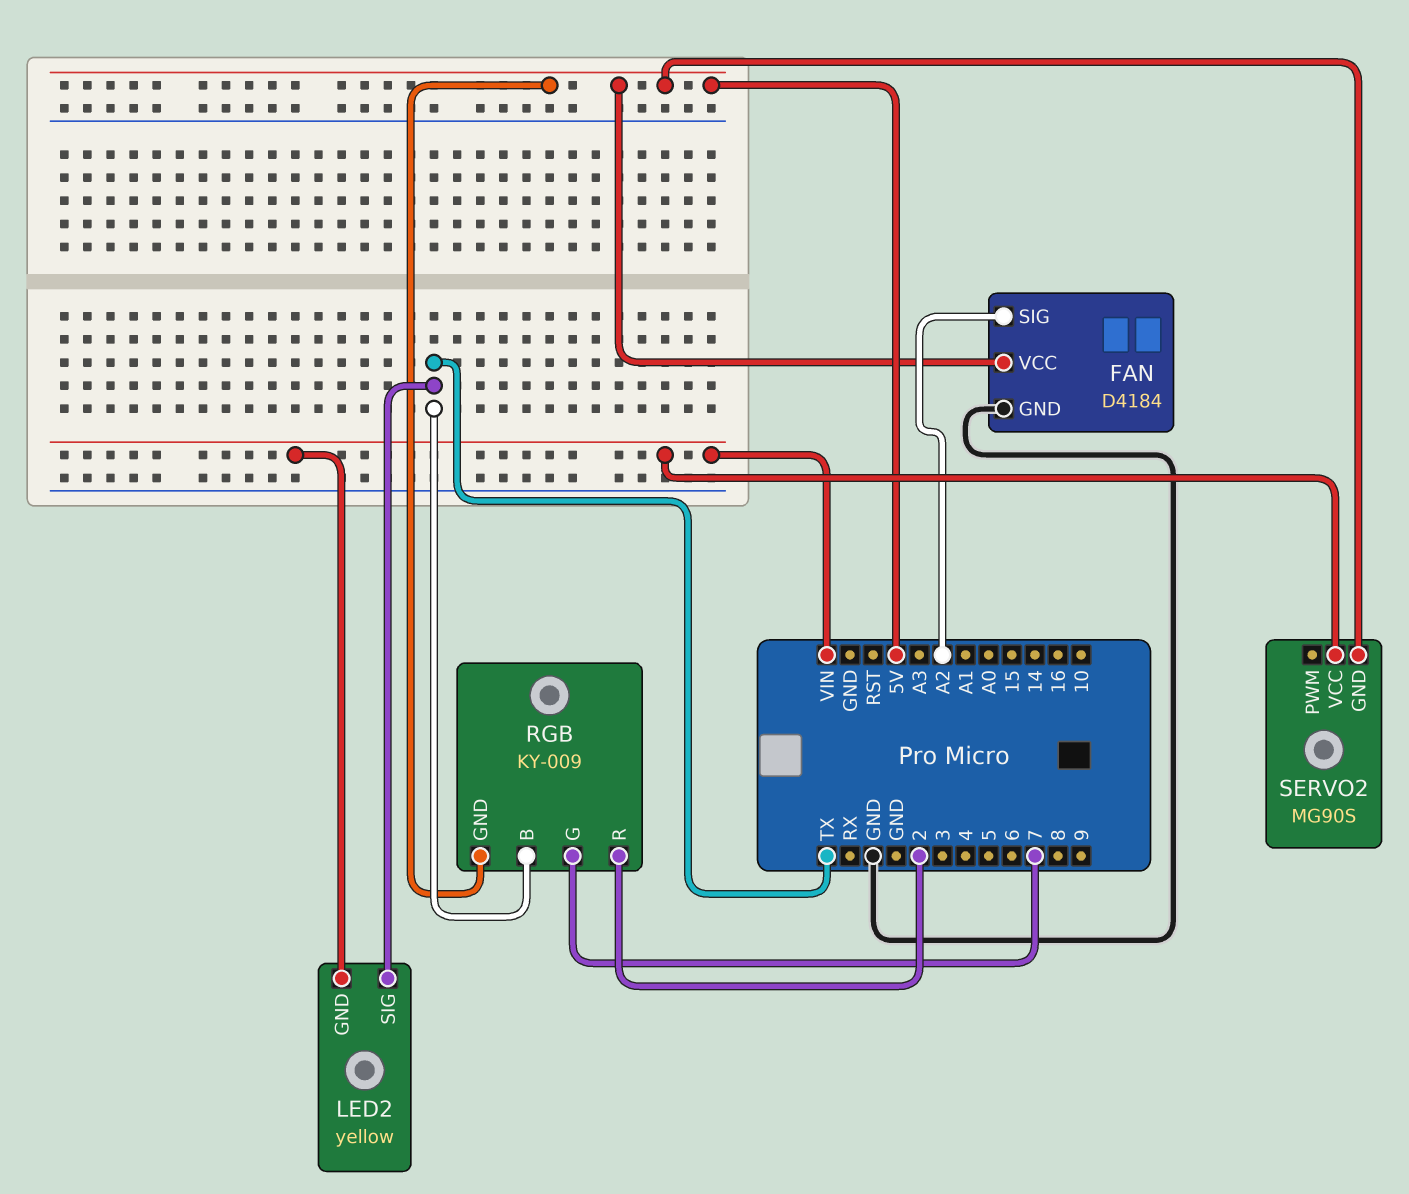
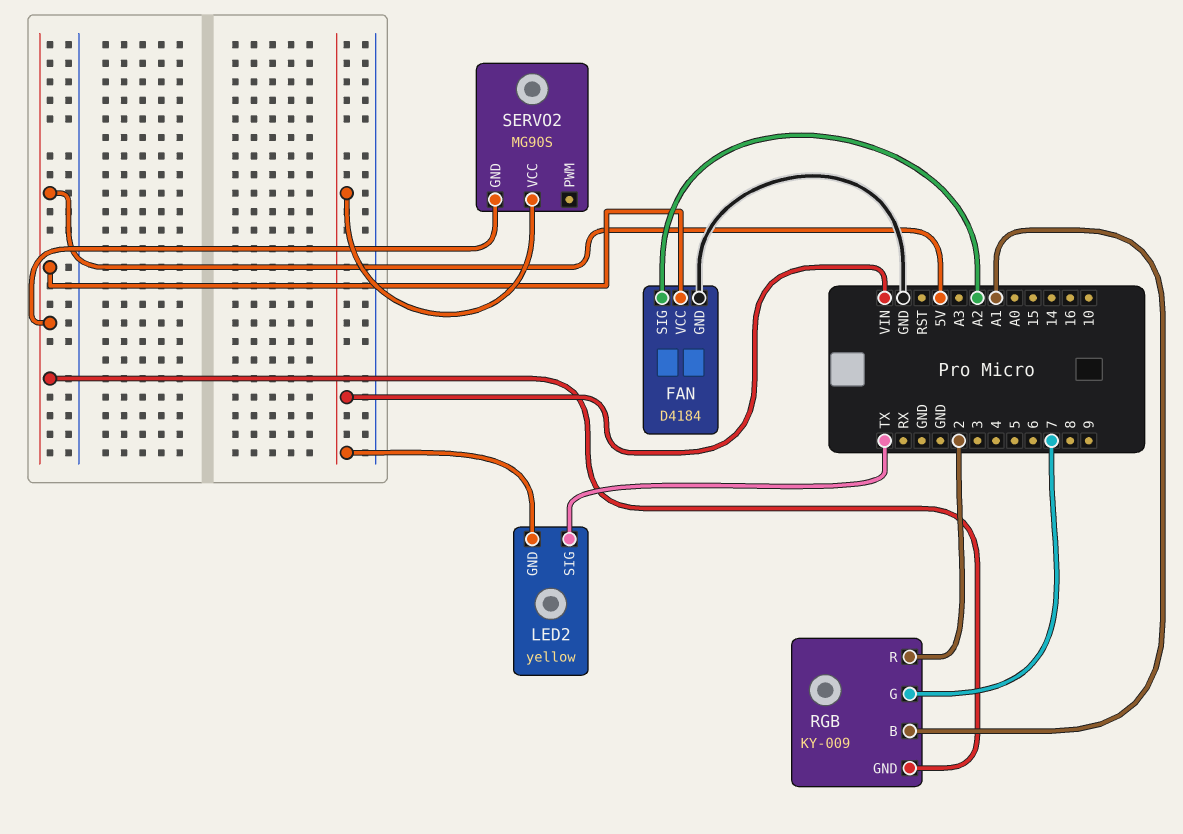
RGB pin B: TX -> A1

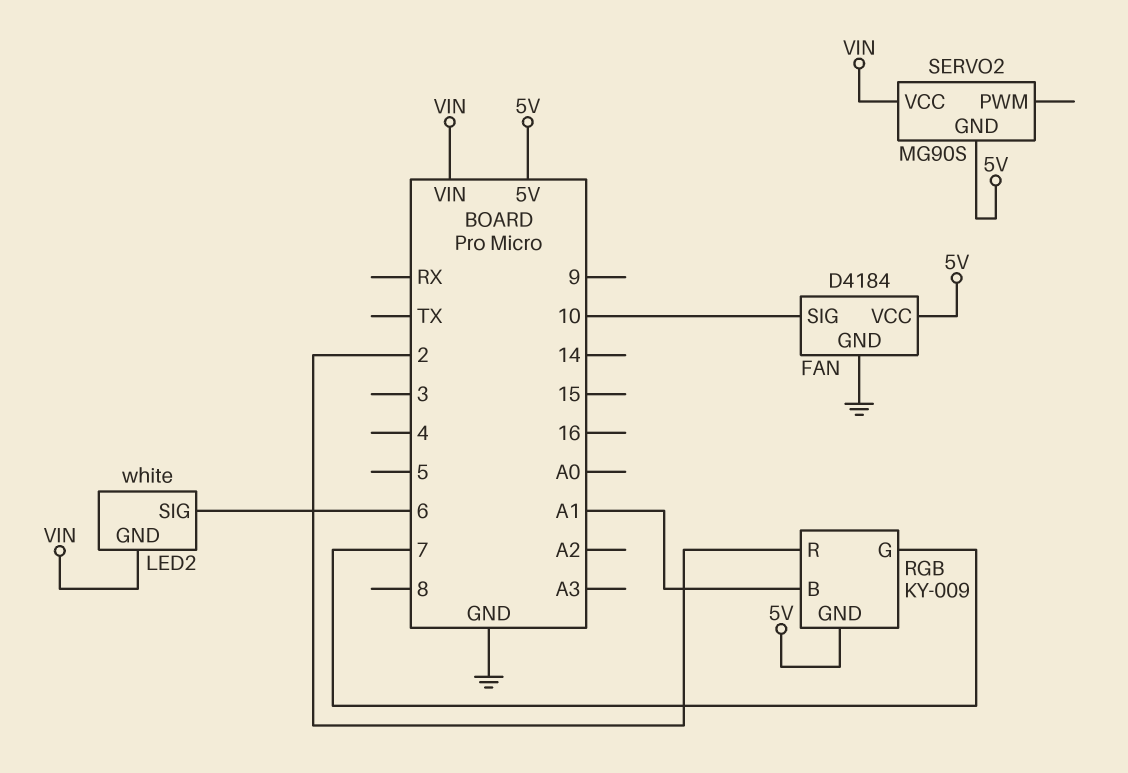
FAN pin SIG: A2 -> 10
LED2: yellow -> white
LED2 pin SIG: TX -> 6

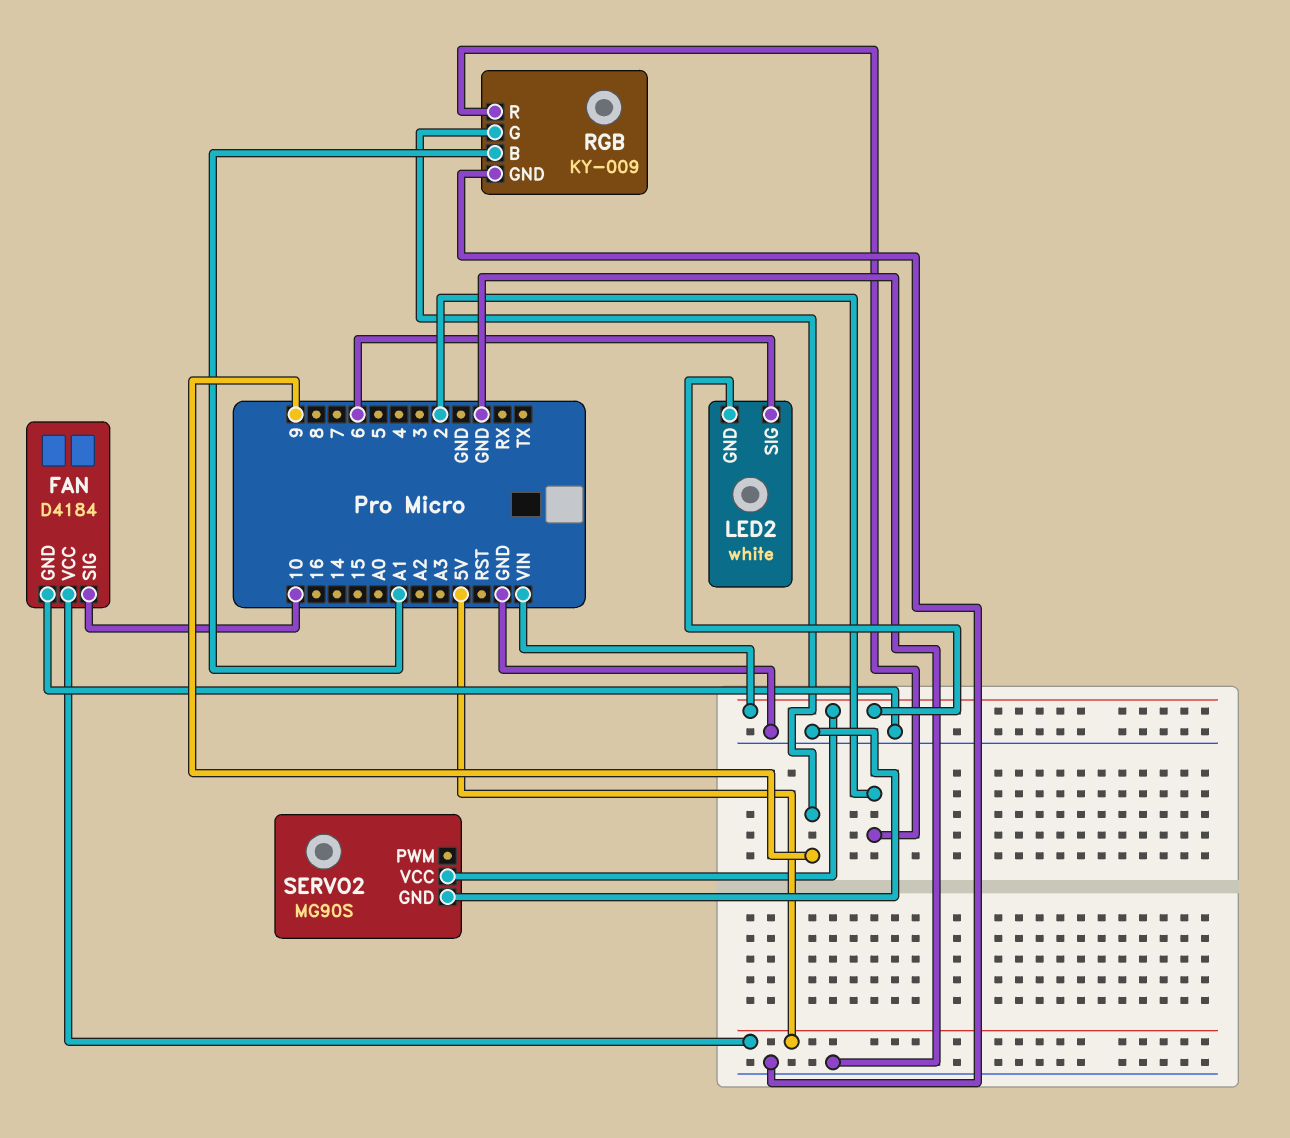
RGB pin G: 7 -> 9
RGB pin GND: 5V -> GND
SERVO2 pin GND: 5V -> GND

